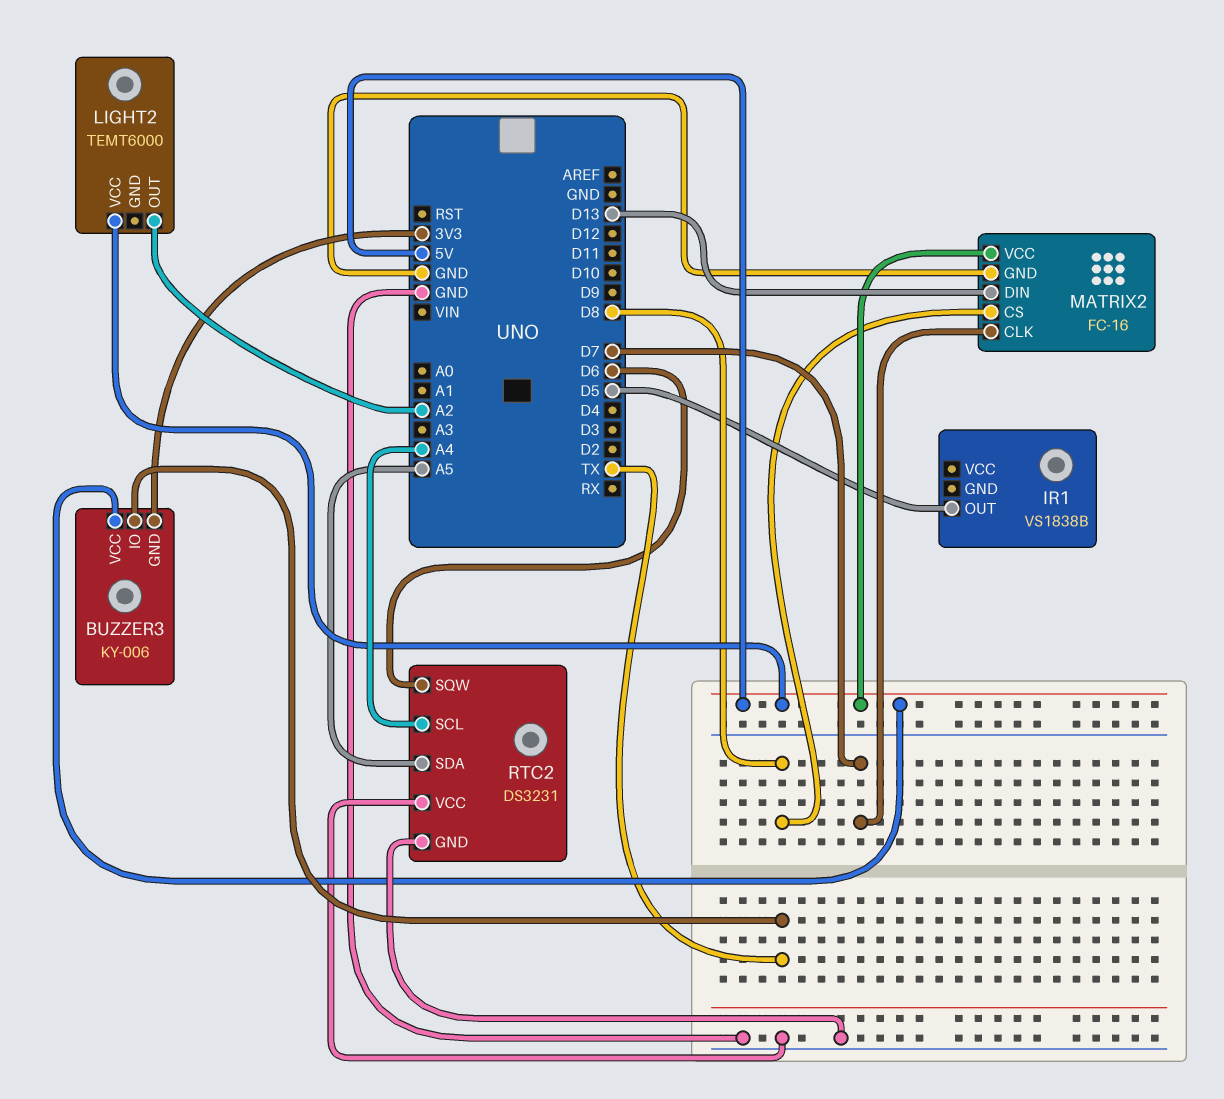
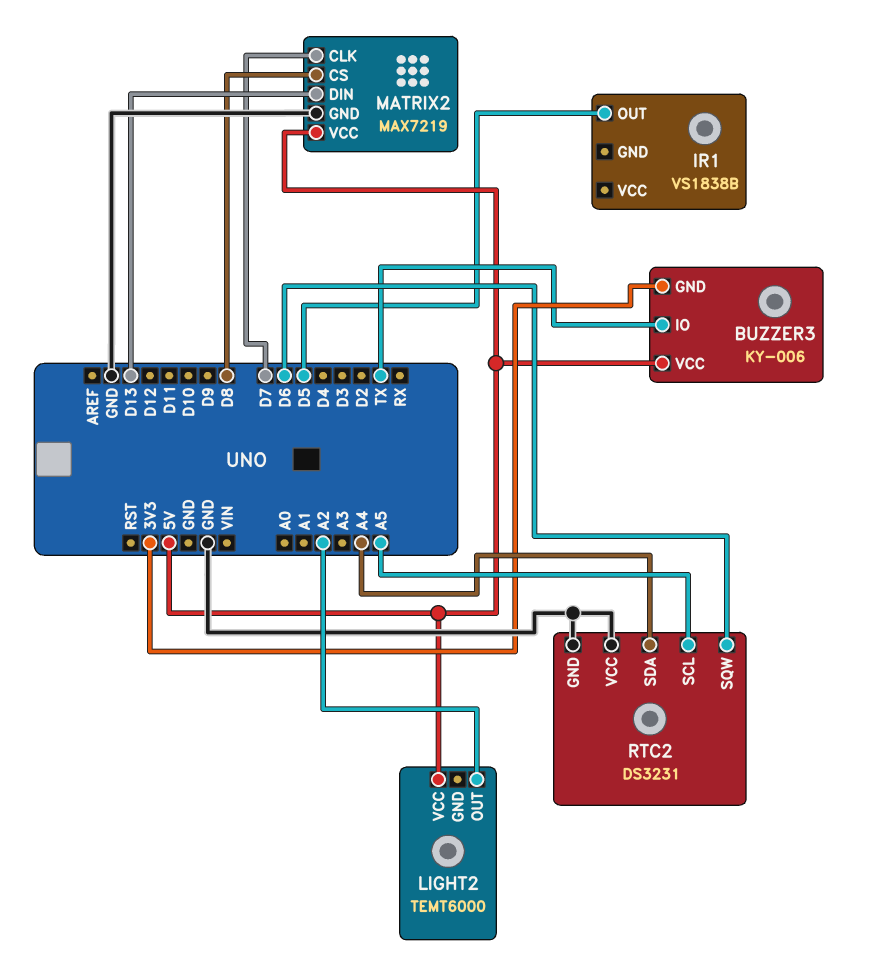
MATRIX2: FC-16 -> MAX7219
RTC2 pin SCL: A4 -> A5
RTC2 pin SDA: A5 -> A4

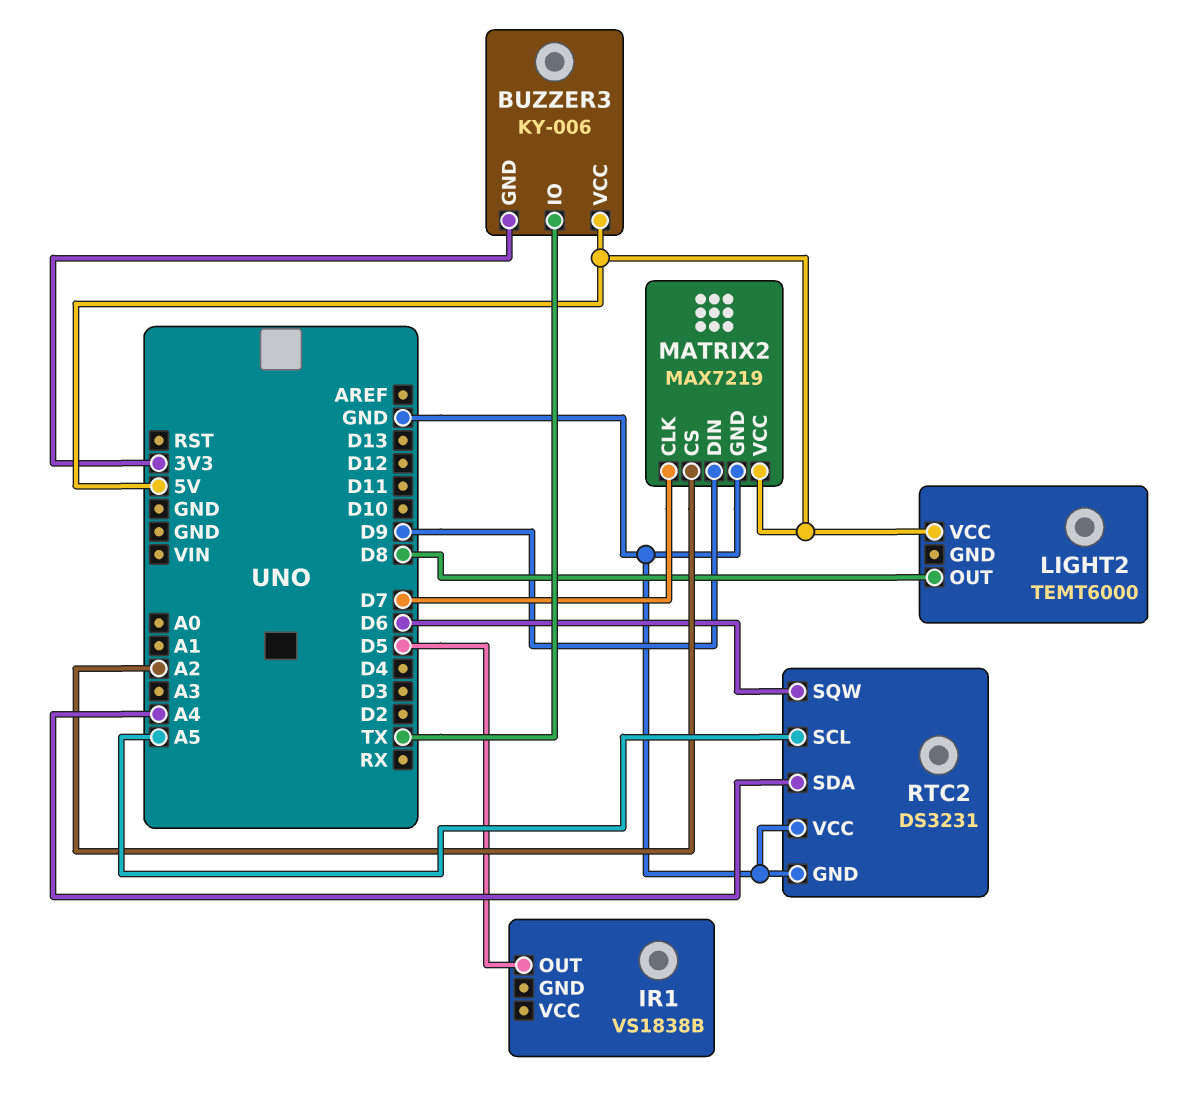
LIGHT2 pin OUT: A2 -> D8
MATRIX2 pin CS: D8 -> A2
MATRIX2 pin DIN: D13 -> D9

